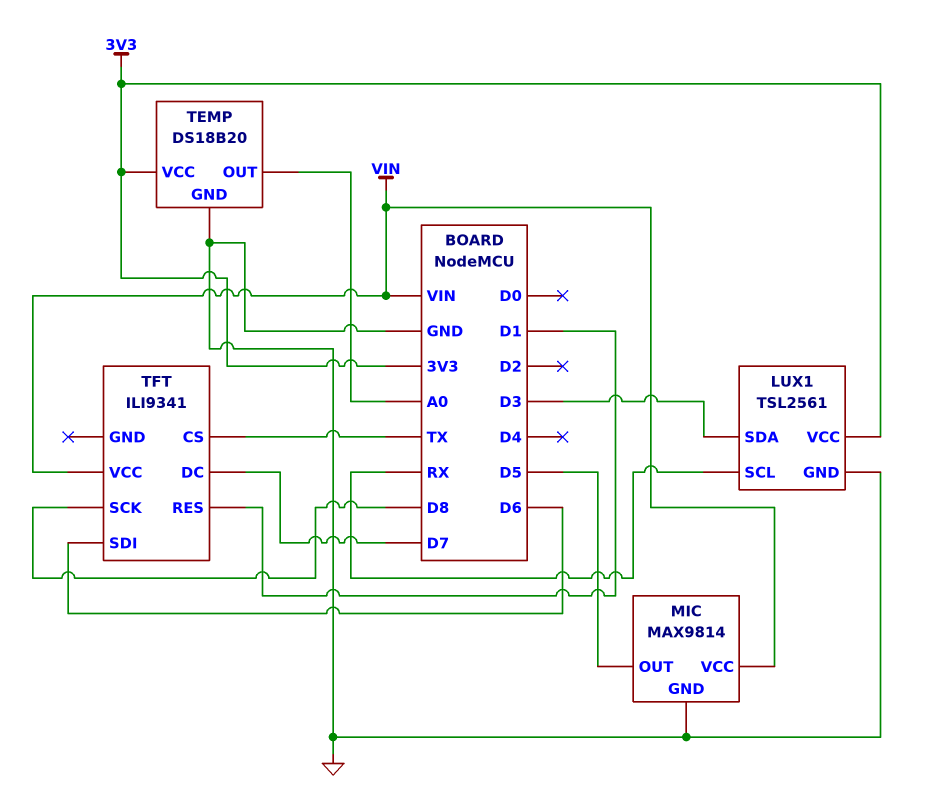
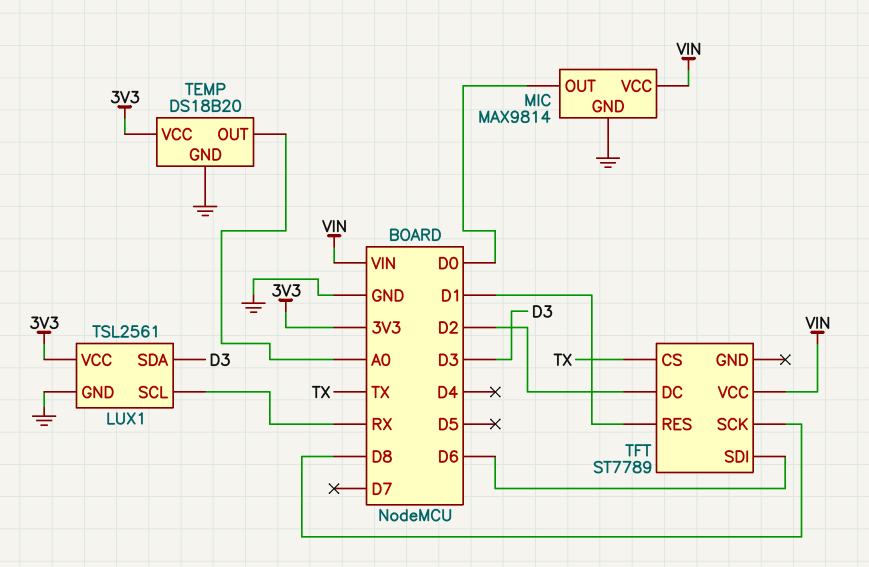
MIC pin OUT: D5 -> D0
TFT: ILI9341 -> ST7789
TFT pin DC: D7 -> D2

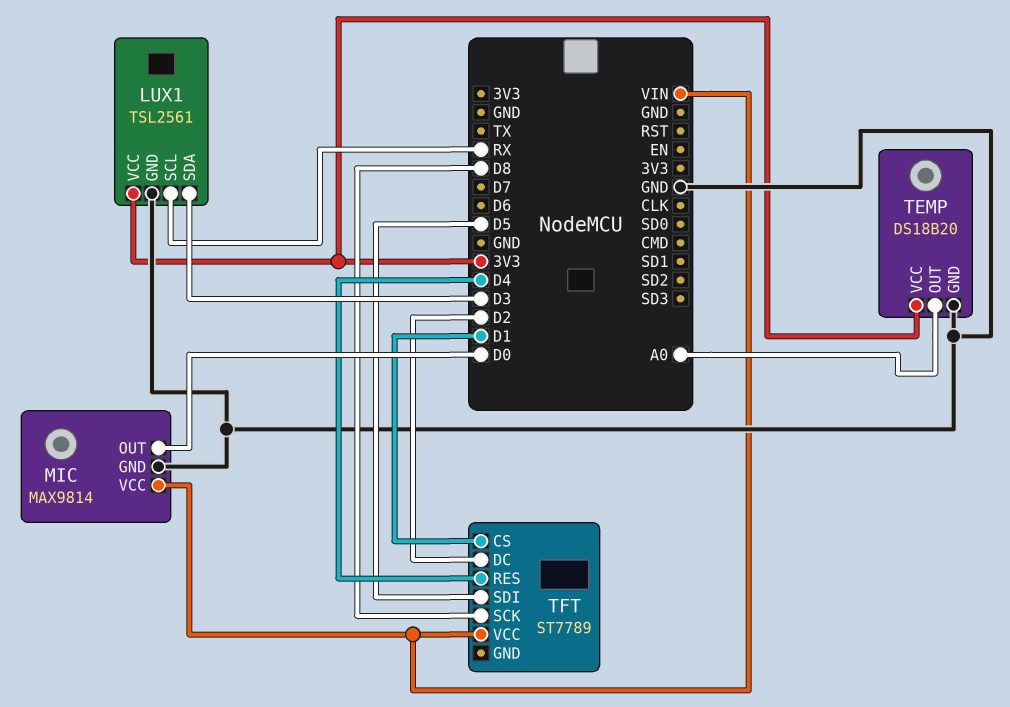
TFT pin CS: TX -> D1
TFT pin RES: D1 -> D4
TFT pin SDI: D6 -> D5

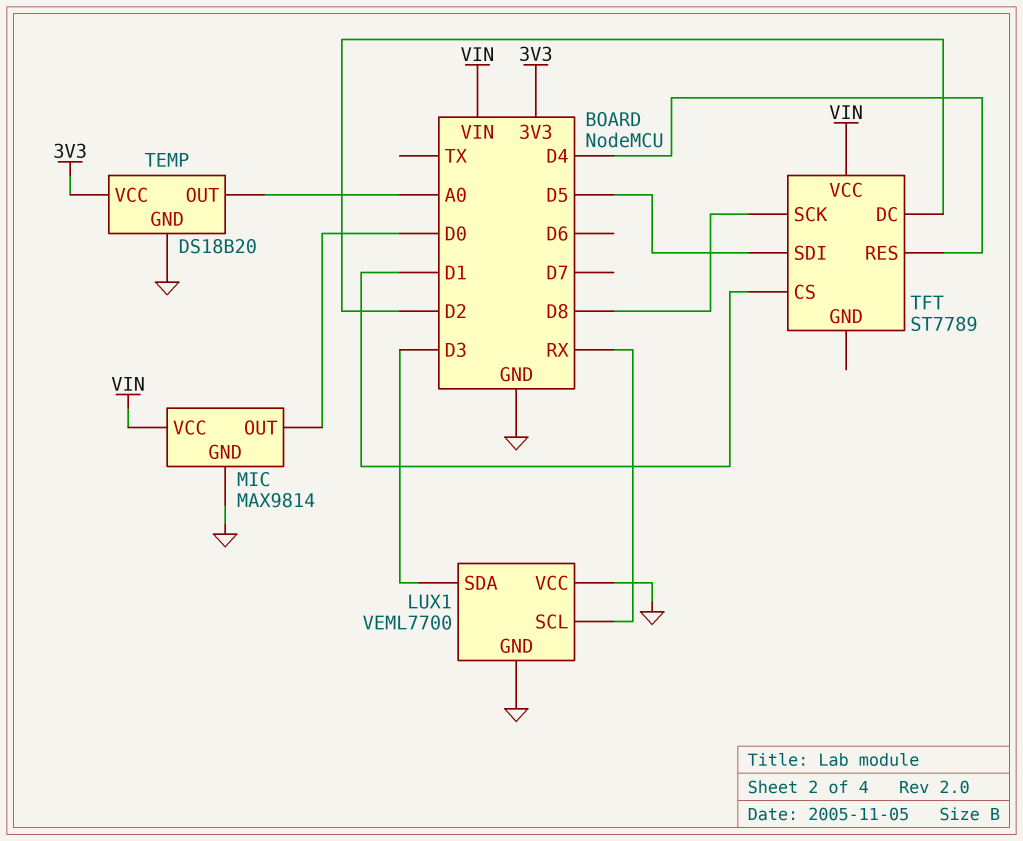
LUX1: TSL2561 -> VEML7700
LUX1 pin VCC: 3V3 -> GND

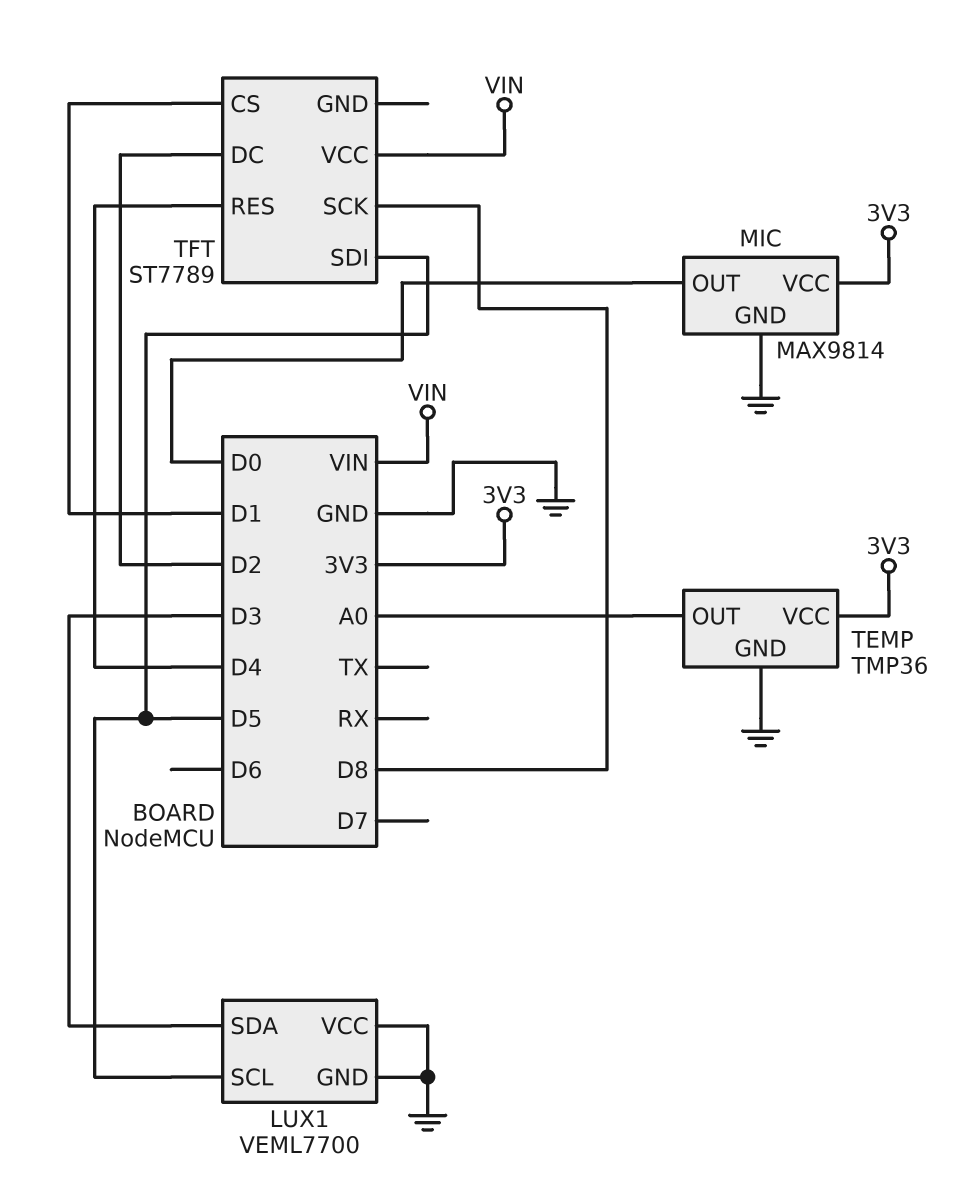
LUX1 pin SCL: RX -> D5
MIC pin VCC: VIN -> 3V3
TEMP: DS18B20 -> TMP36

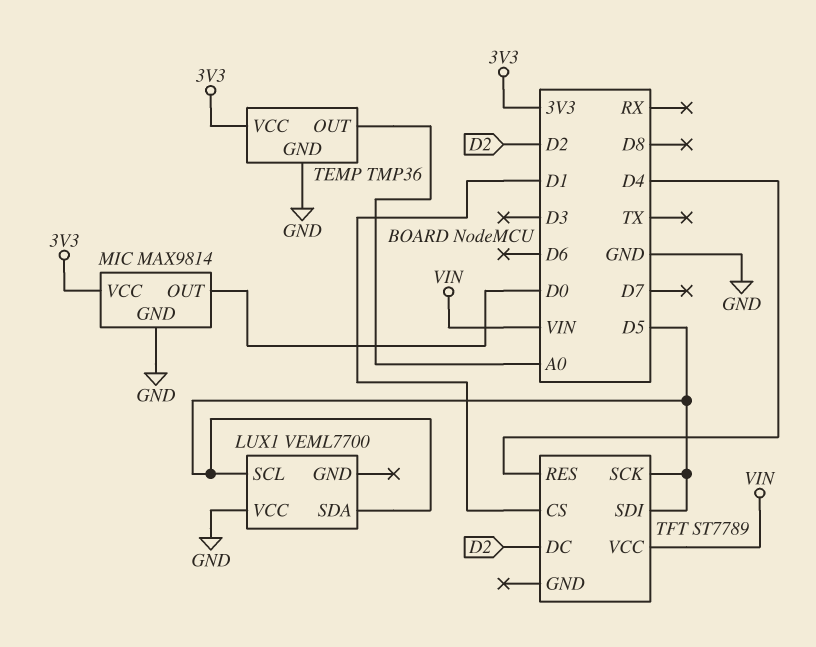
LUX1 pin GND: GND -> none
LUX1 pin SDA: D3 -> D5
TFT pin SCK: D8 -> D5

